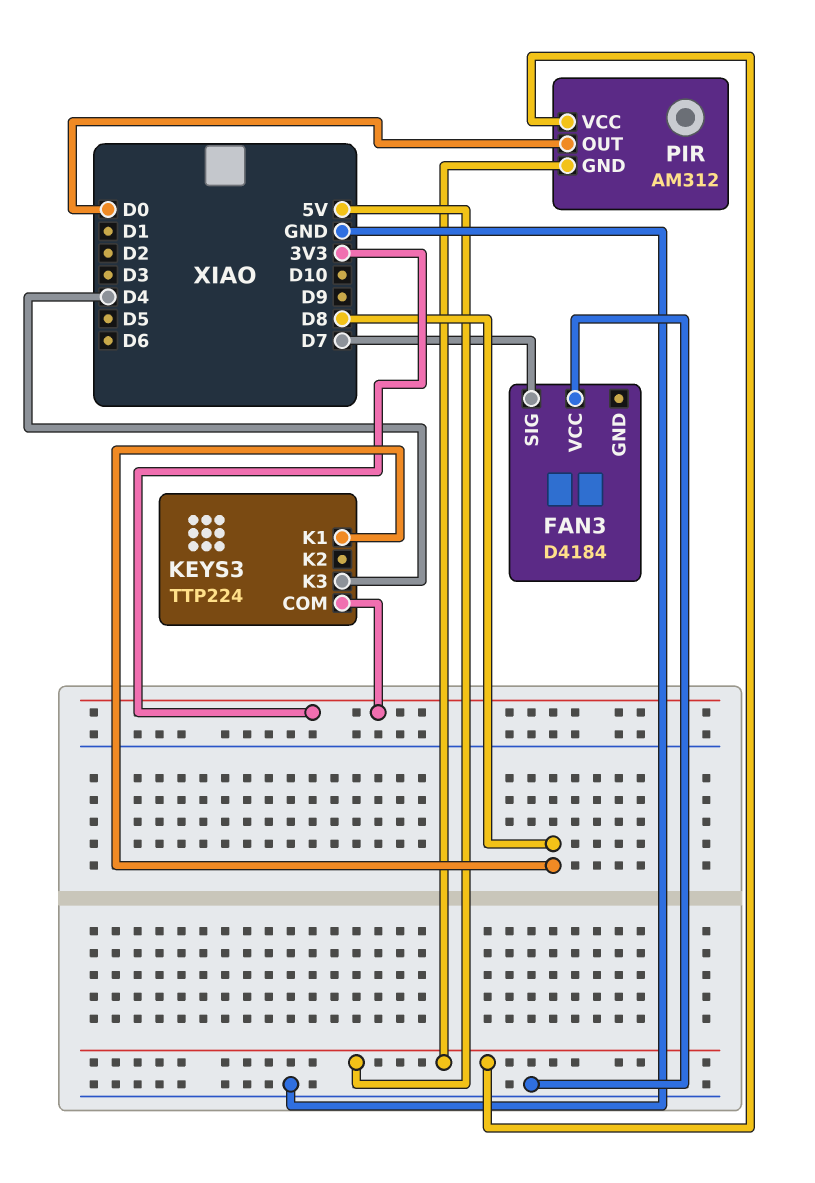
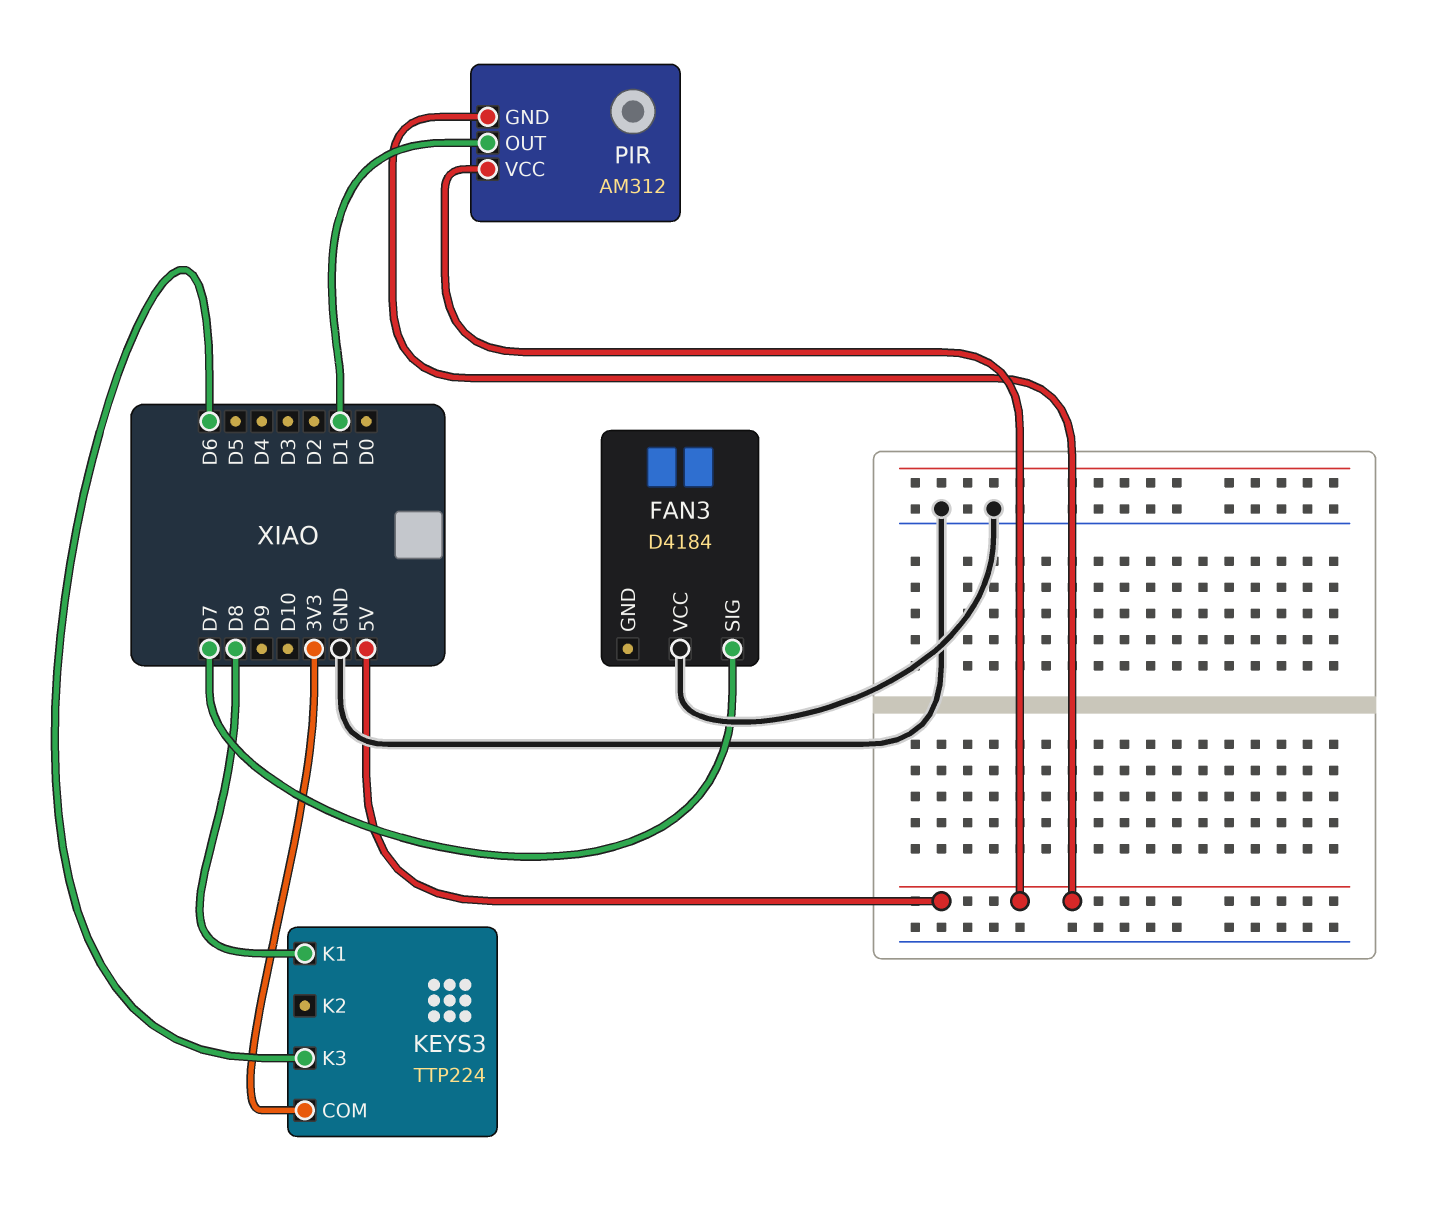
KEYS3 pin K3: D4 -> D6
PIR pin OUT: D0 -> D1

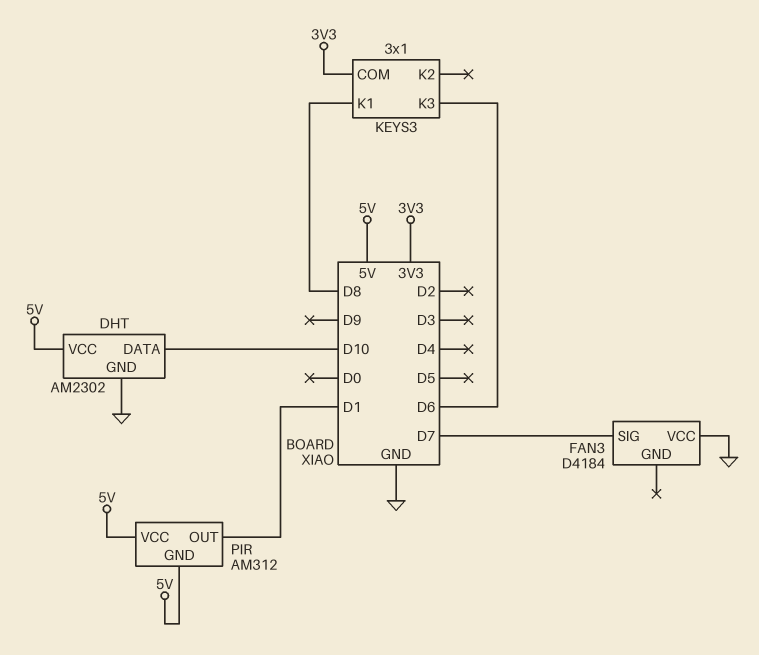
DHT: none -> AM2302
DHT pin DATA: none -> D10
DHT pin GND: none -> GND
DHT pin VCC: none -> 5V
KEYS3: TTP224 -> 3x1

